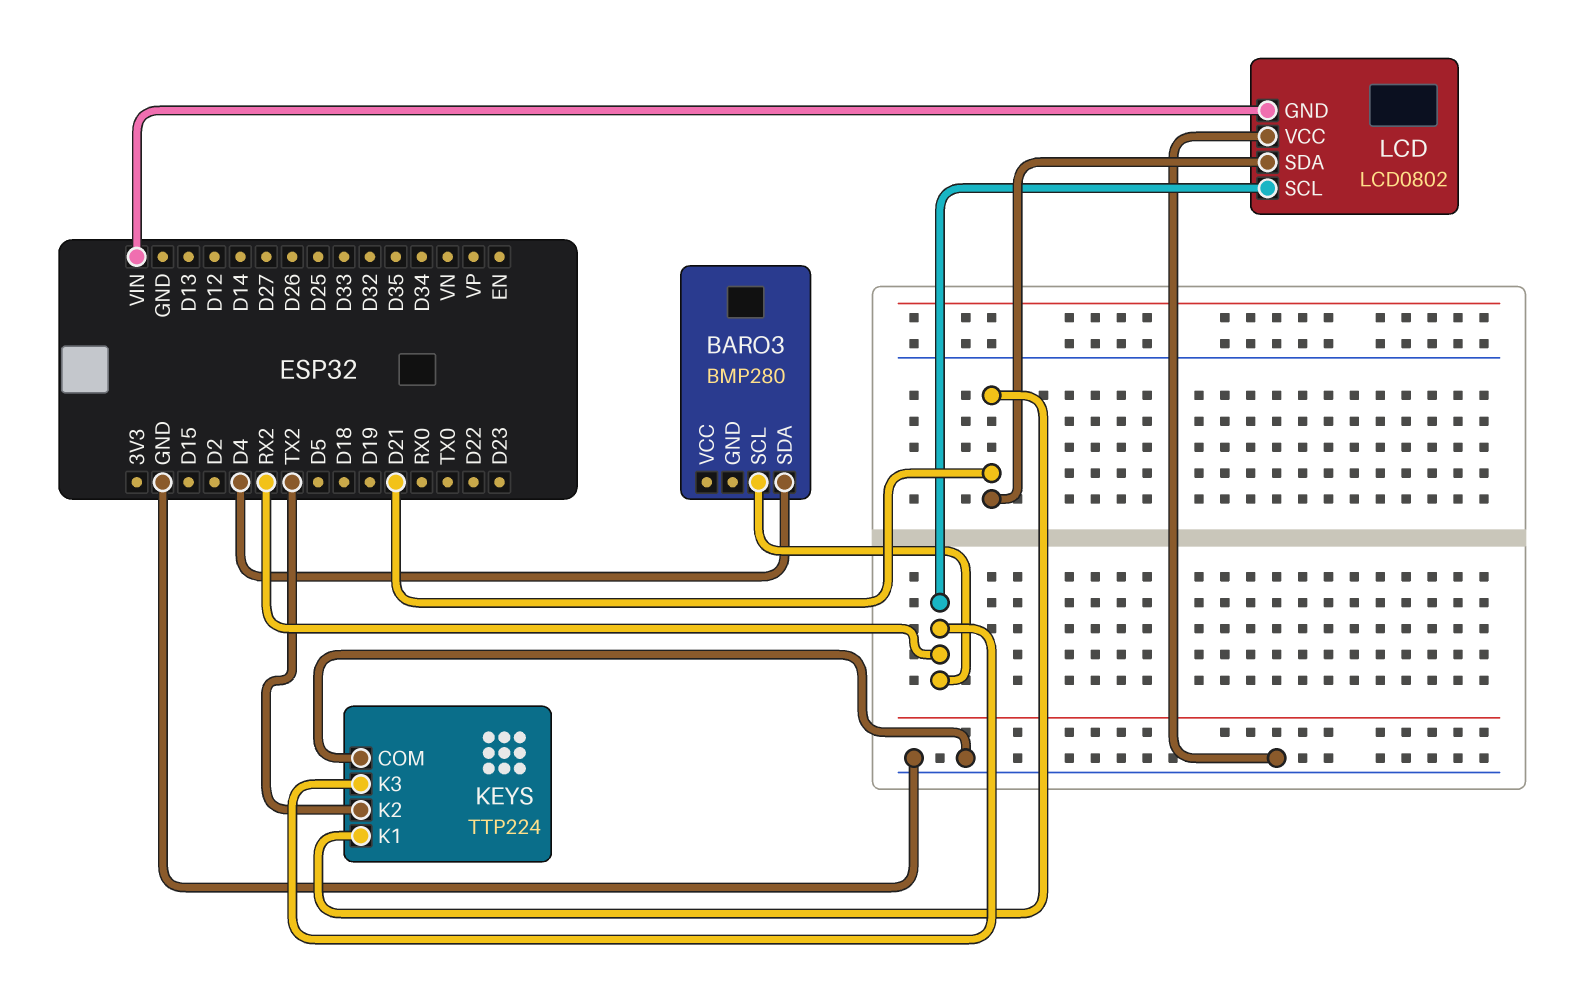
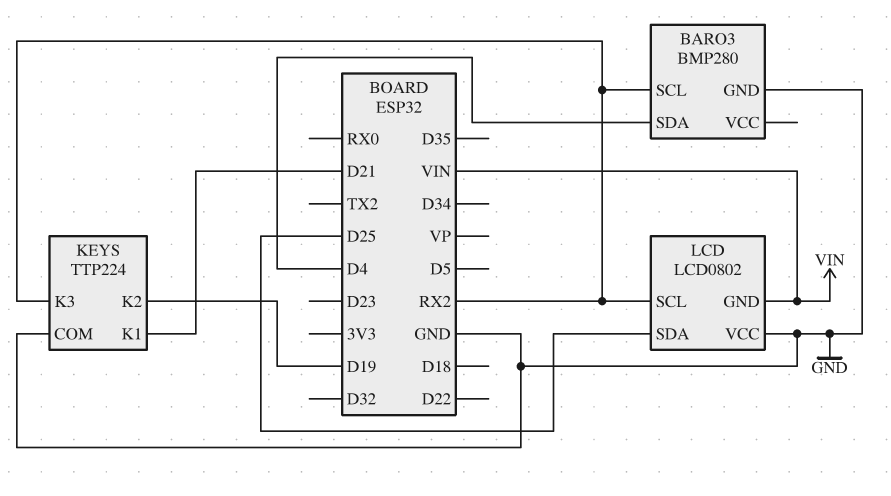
BARO3 pin GND: none -> GND
KEYS pin K2: TX2 -> D19
LCD pin SDA: D21 -> D25

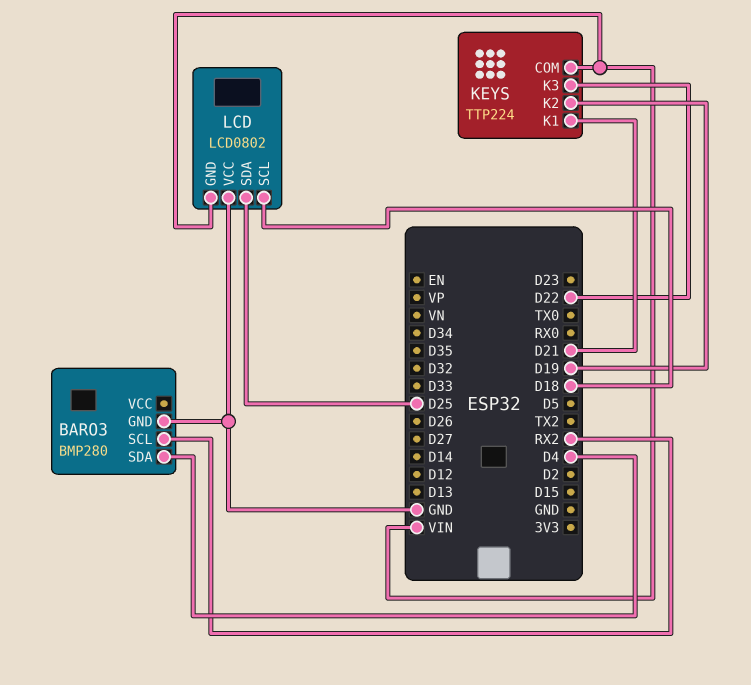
KEYS pin COM: GND -> VIN
KEYS pin K3: RX2 -> D22
LCD pin SCL: RX2 -> D18

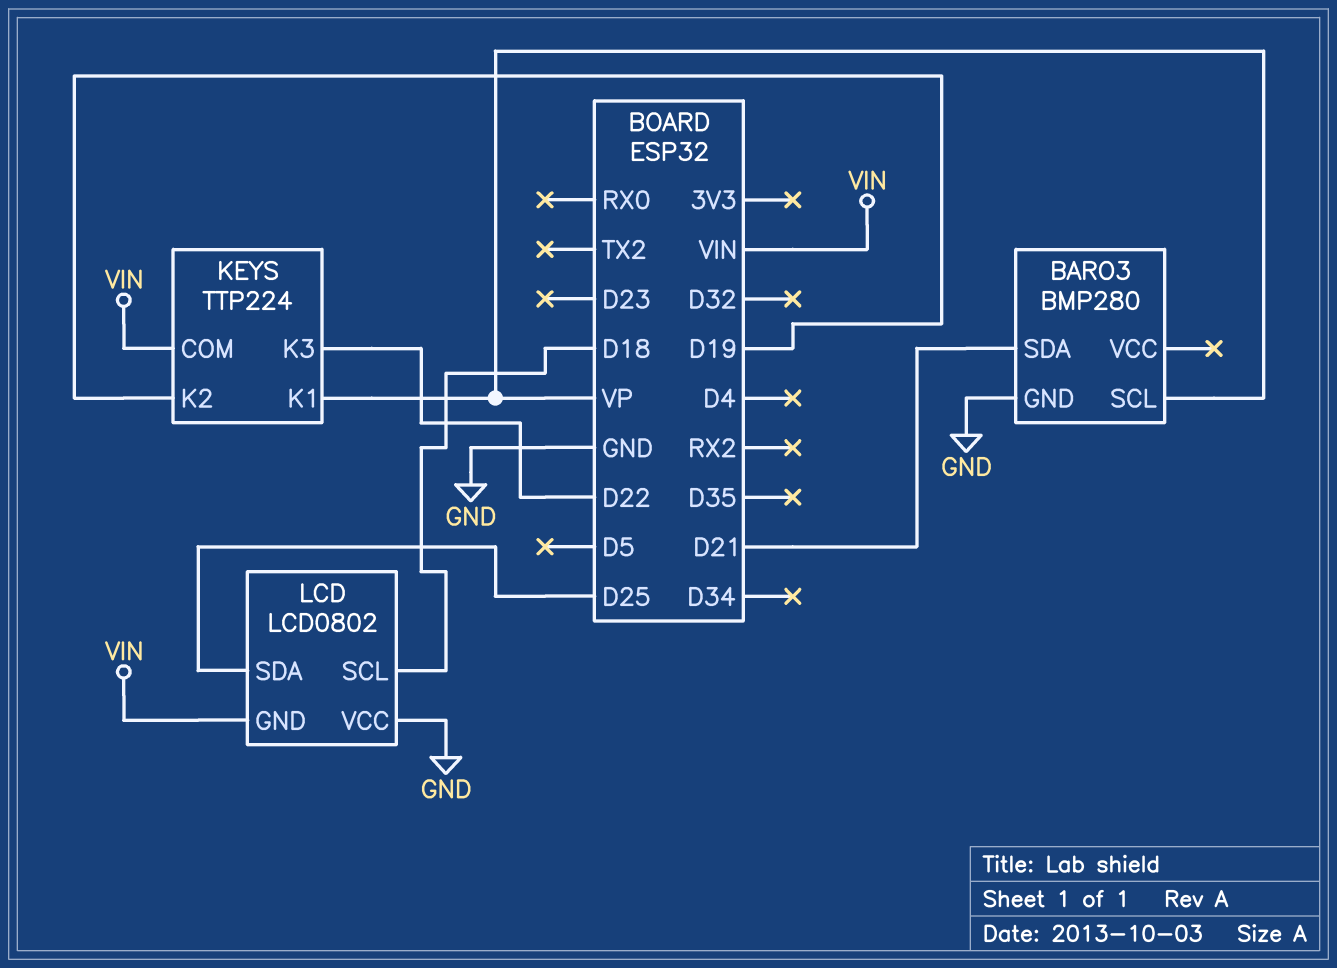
BARO3 pin SCL: RX2 -> VP
BARO3 pin SDA: D4 -> D21
KEYS pin K1: D21 -> VP

